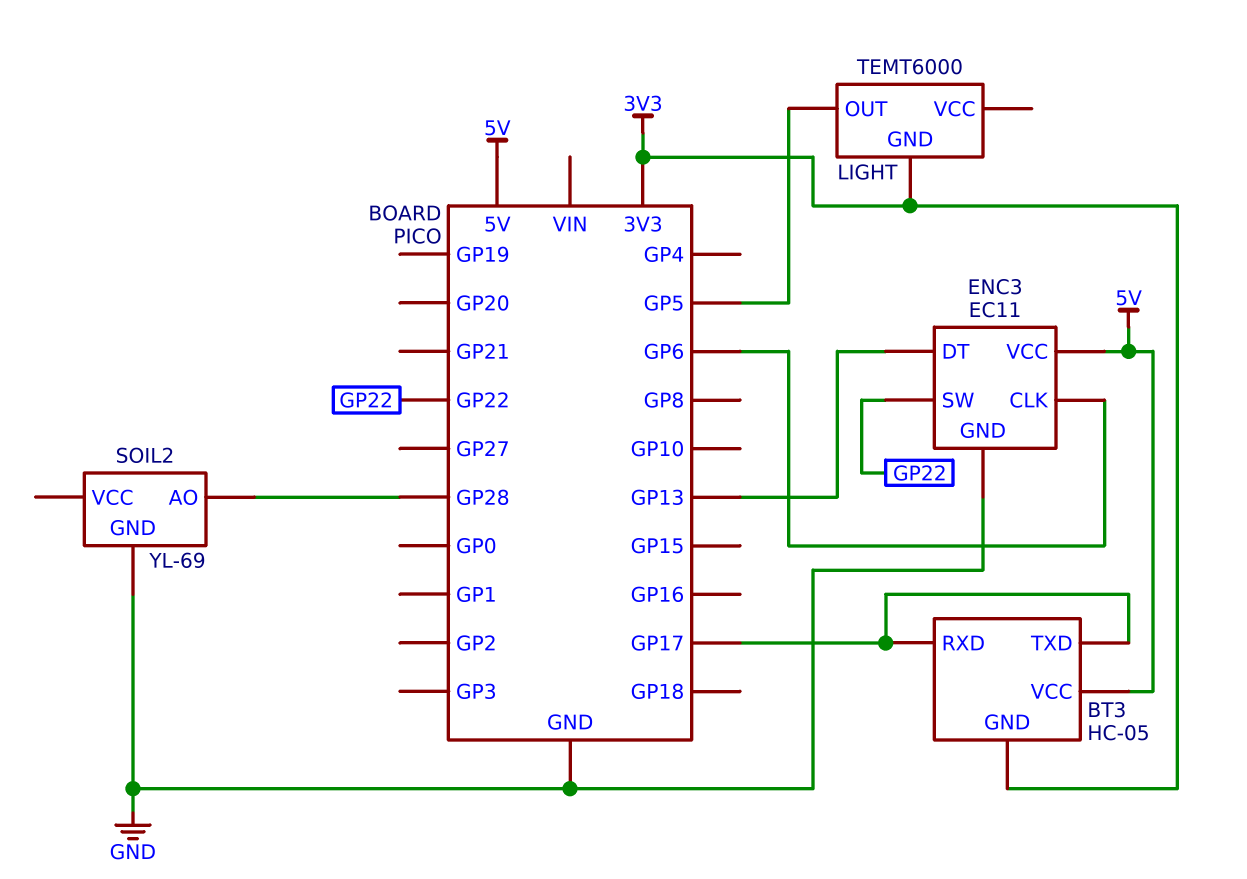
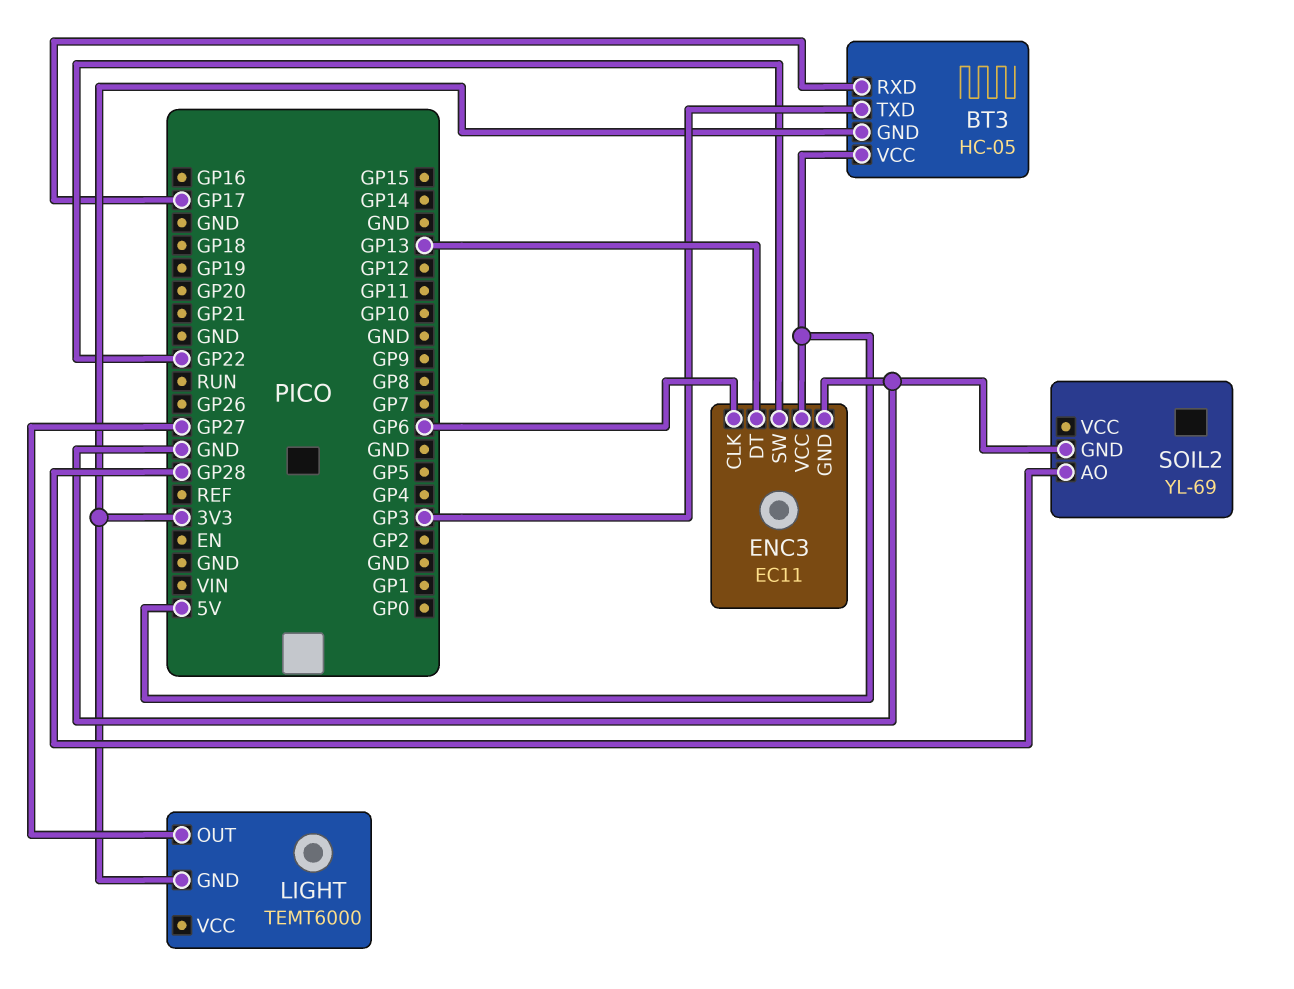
BT3 pin TXD: GP17 -> GP3
LIGHT pin OUT: GP5 -> GP27

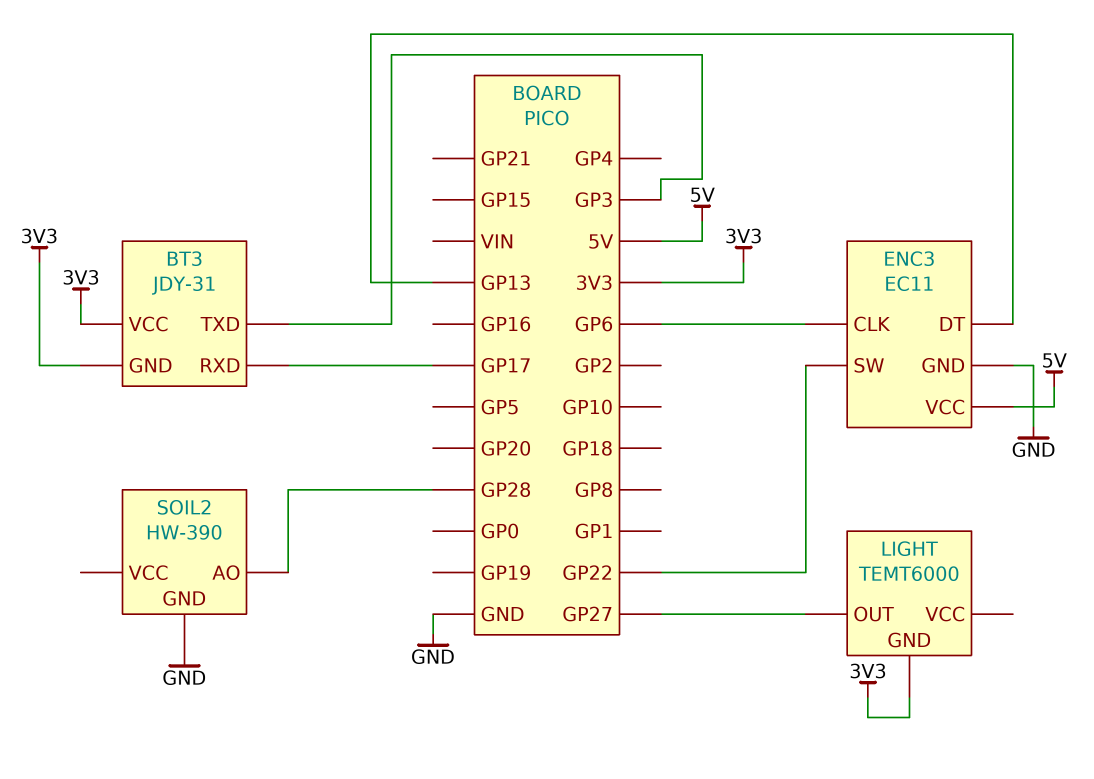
BT3: HC-05 -> JDY-31
BT3 pin VCC: 5V -> 3V3
SOIL2: YL-69 -> HW-390

